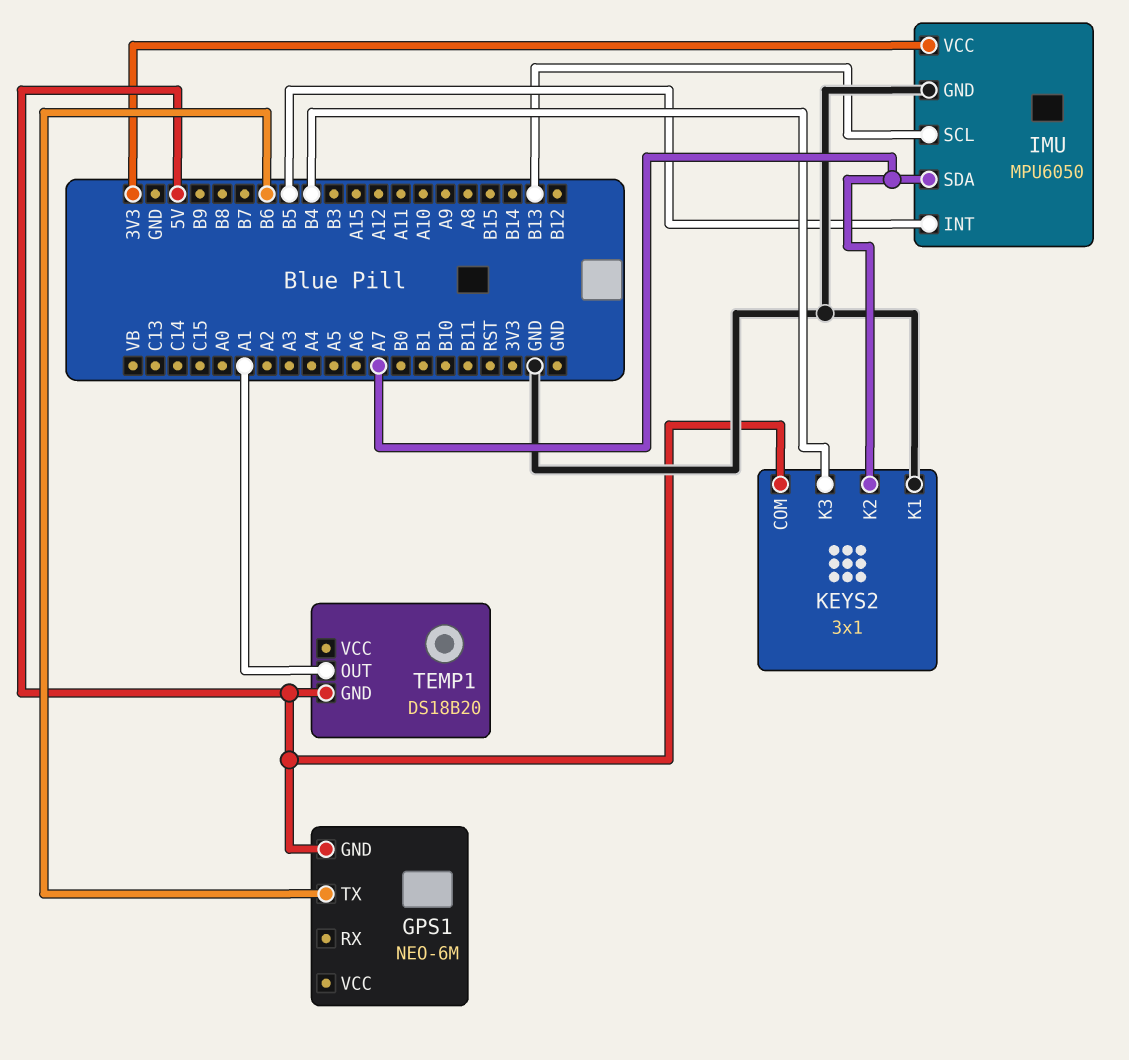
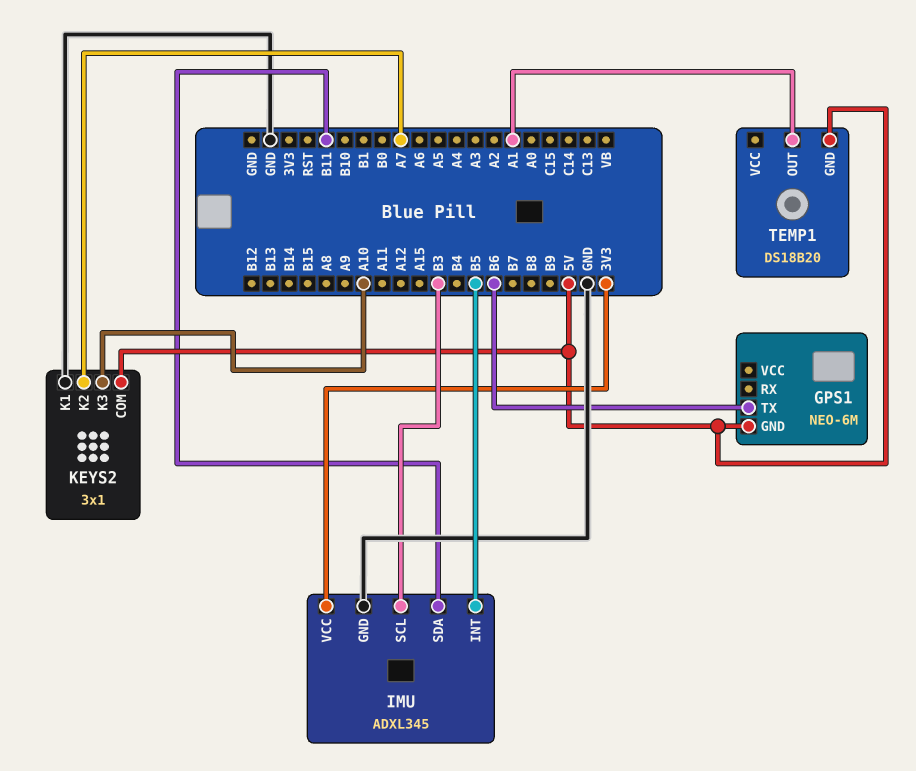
IMU: MPU6050 -> ADXL345
IMU pin SCL: B13 -> B3
IMU pin SDA: A7 -> B11
KEYS2 pin K3: B4 -> A10

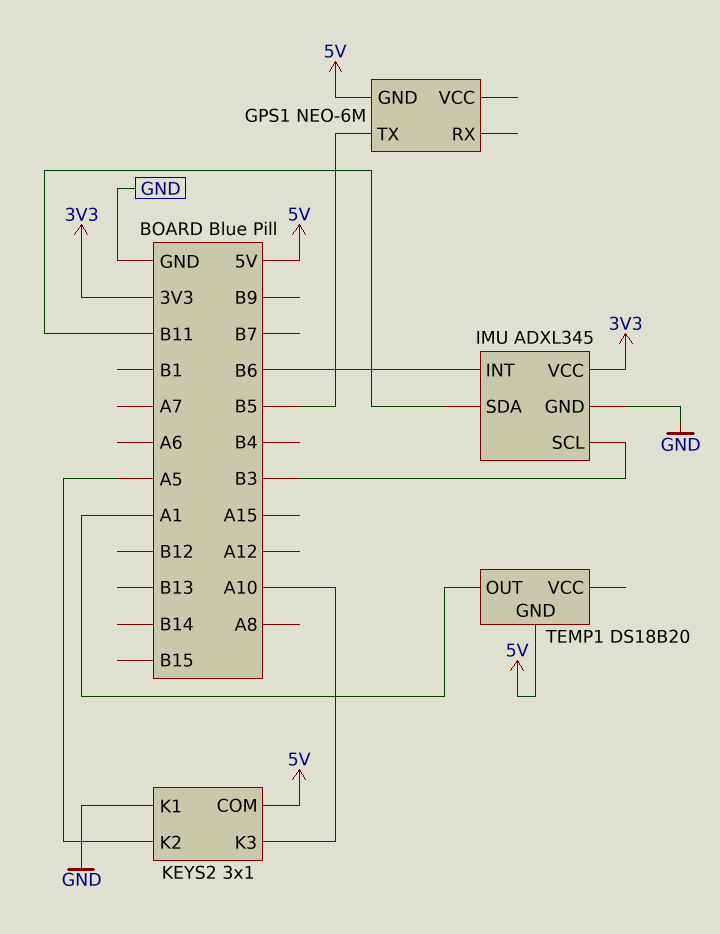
GPS1 pin TX: B6 -> B5
IMU pin INT: B5 -> B6
KEYS2 pin K2: A7 -> A5

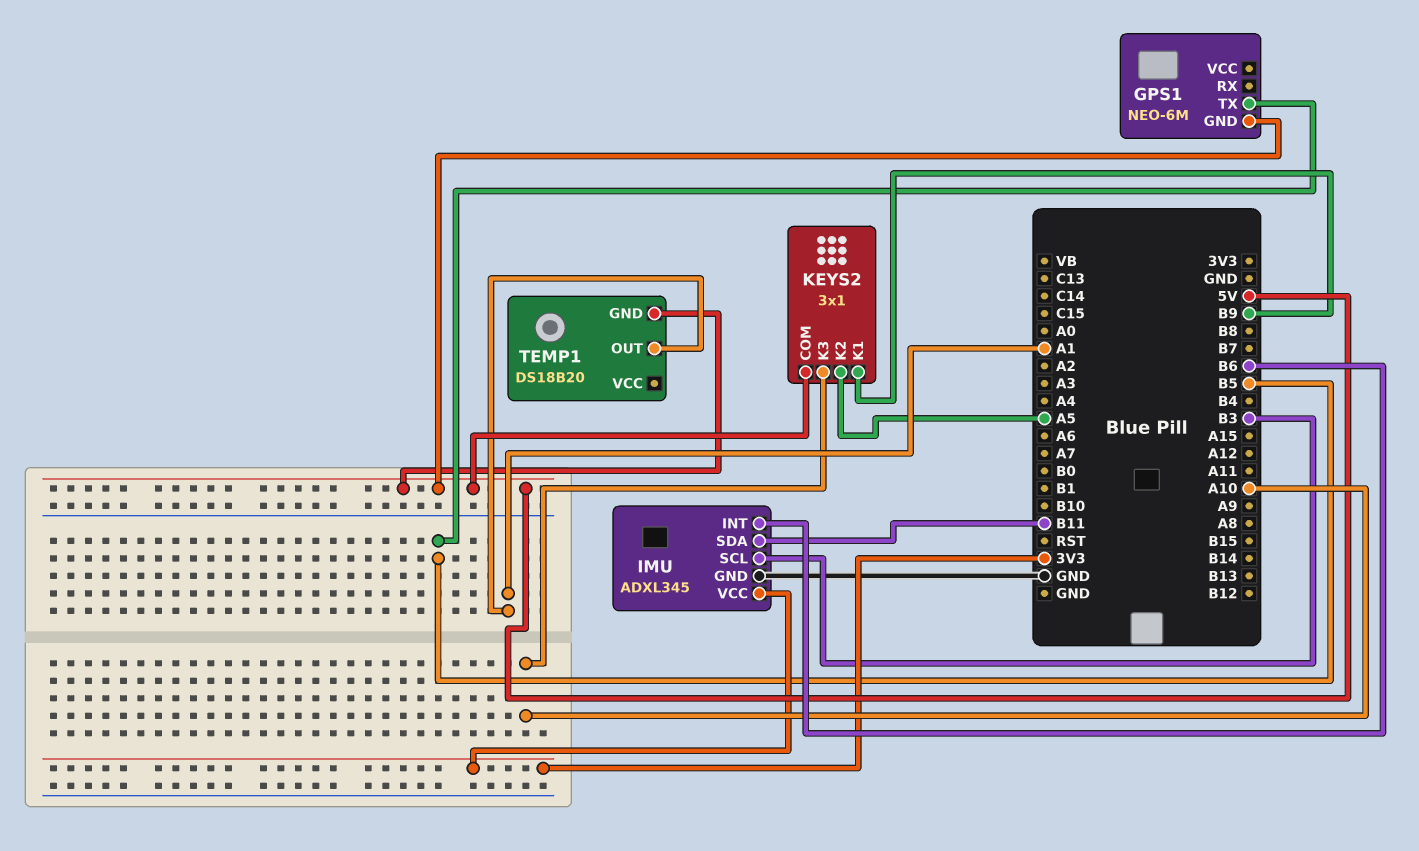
KEYS2 pin K1: GND -> B9

